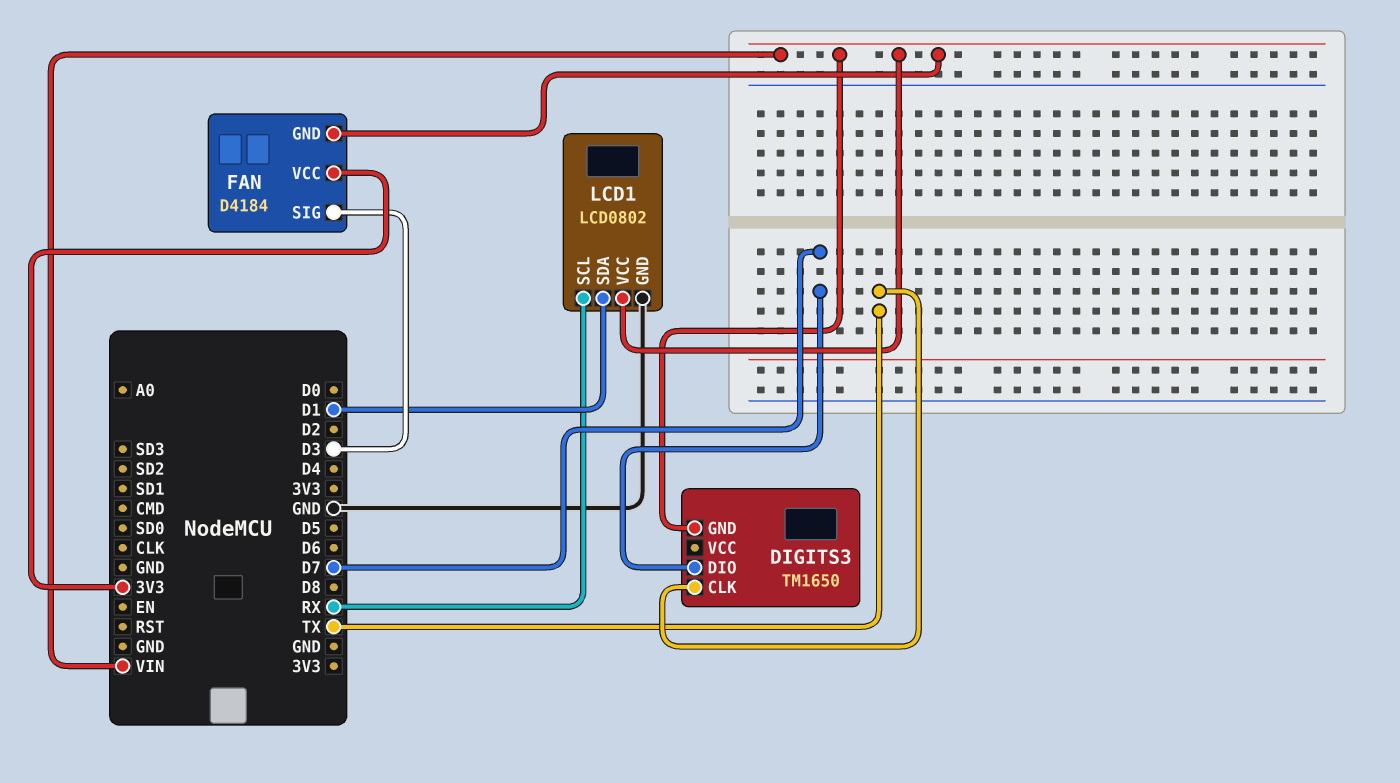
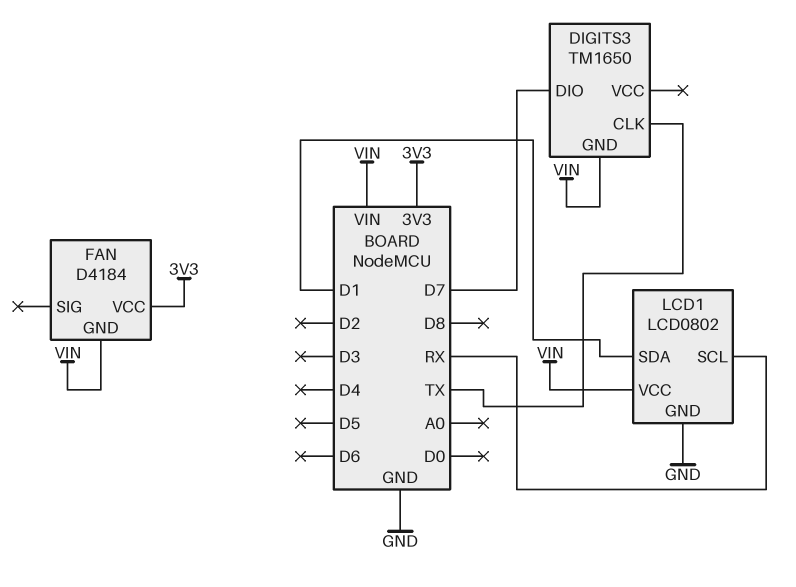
FAN pin SIG: D3 -> none

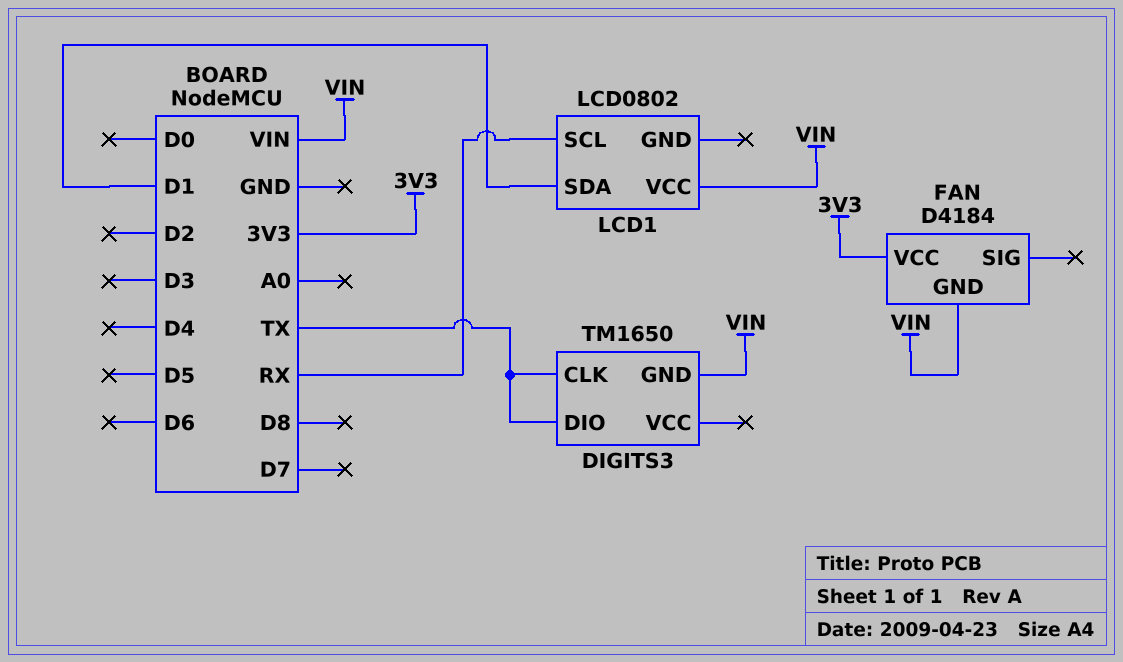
DIGITS3 pin DIO: D7 -> TX
LCD1 pin GND: GND -> none

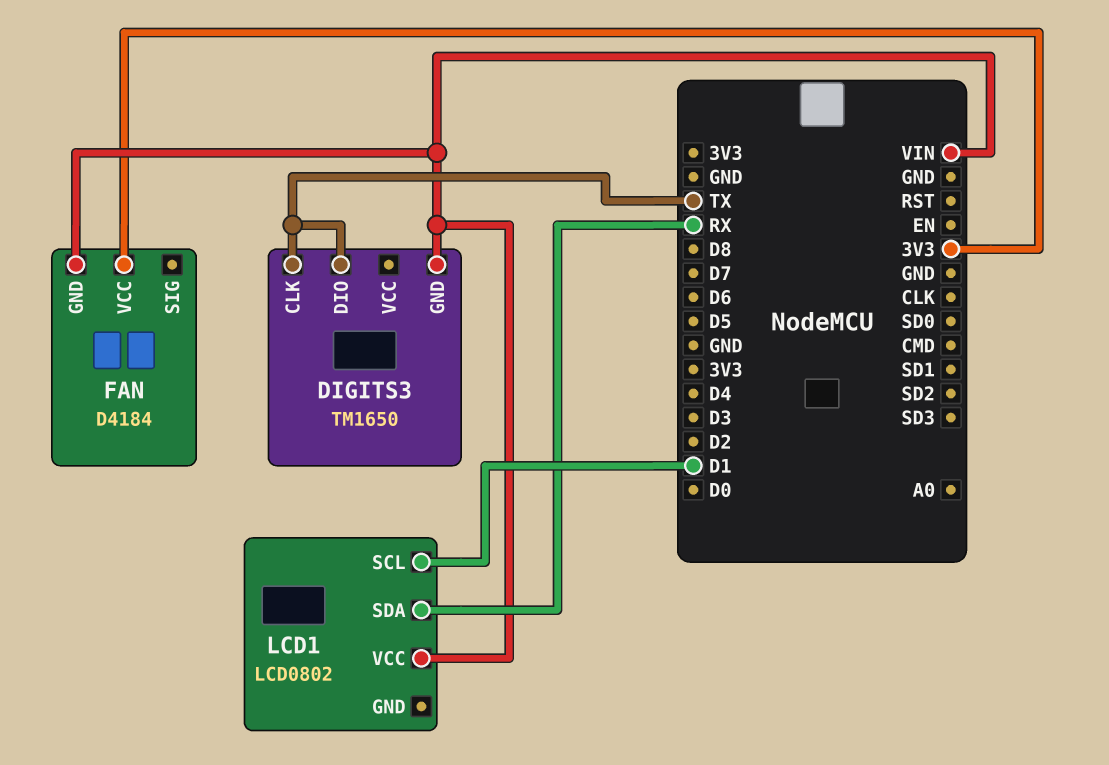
LCD1 pin SCL: RX -> D1
LCD1 pin SDA: D1 -> RX

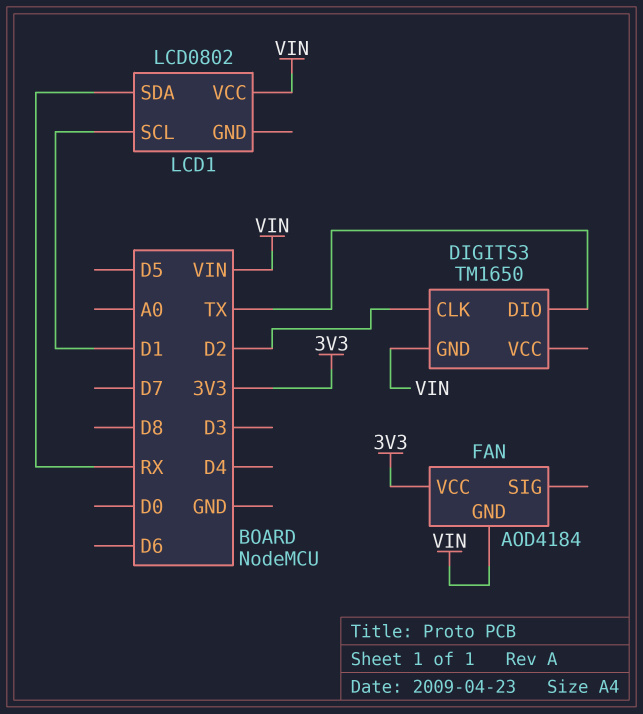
DIGITS3 pin CLK: TX -> D2
FAN: D4184 -> AOD4184

